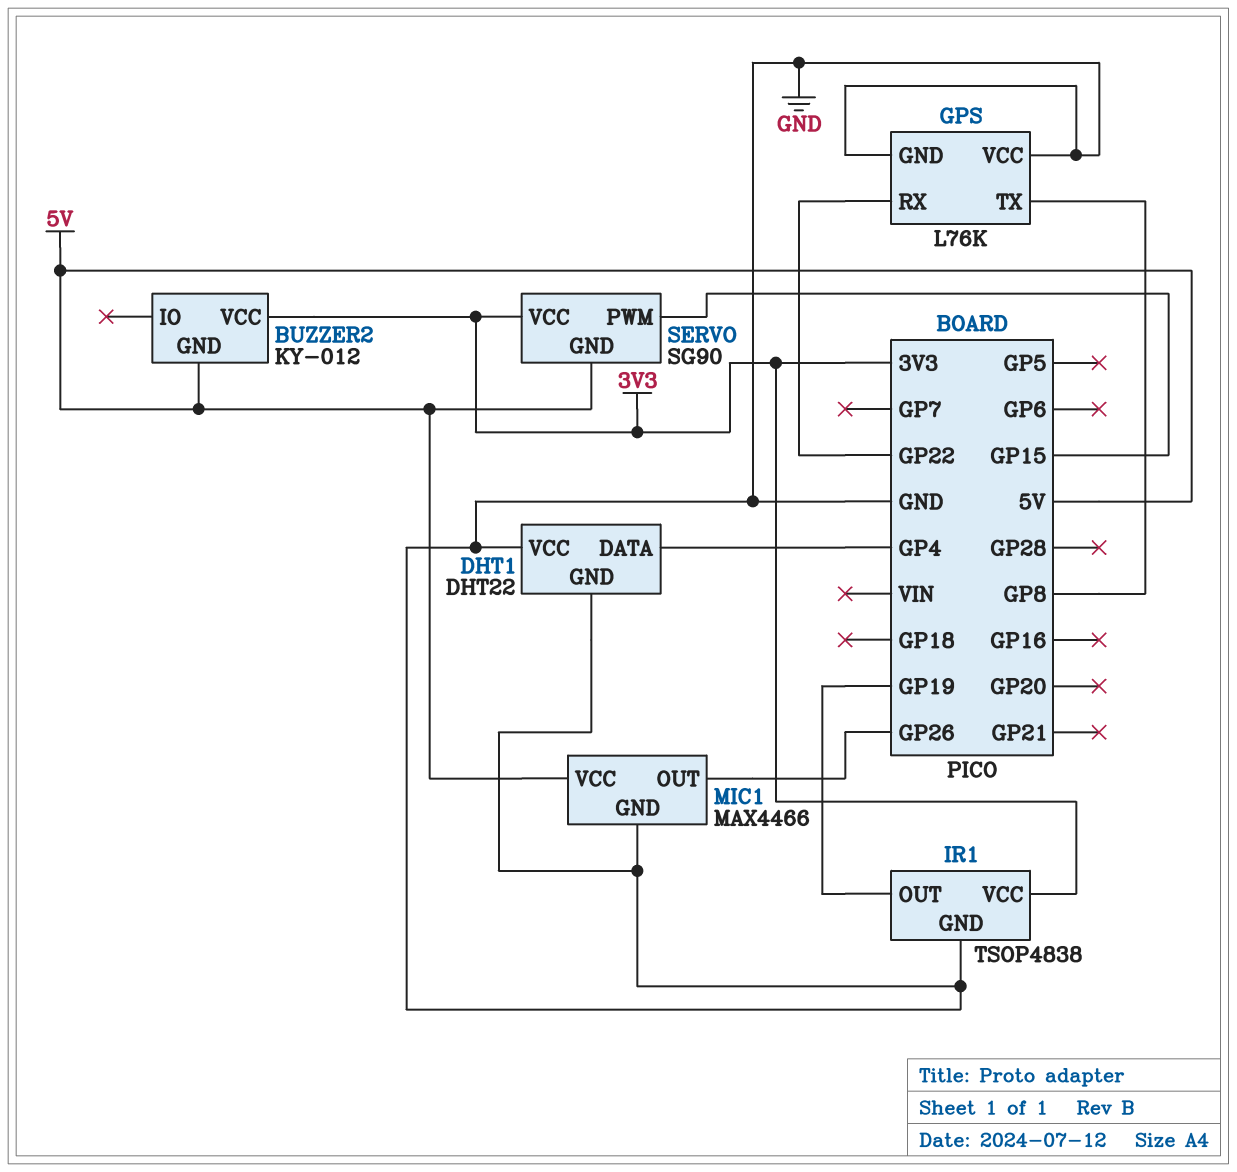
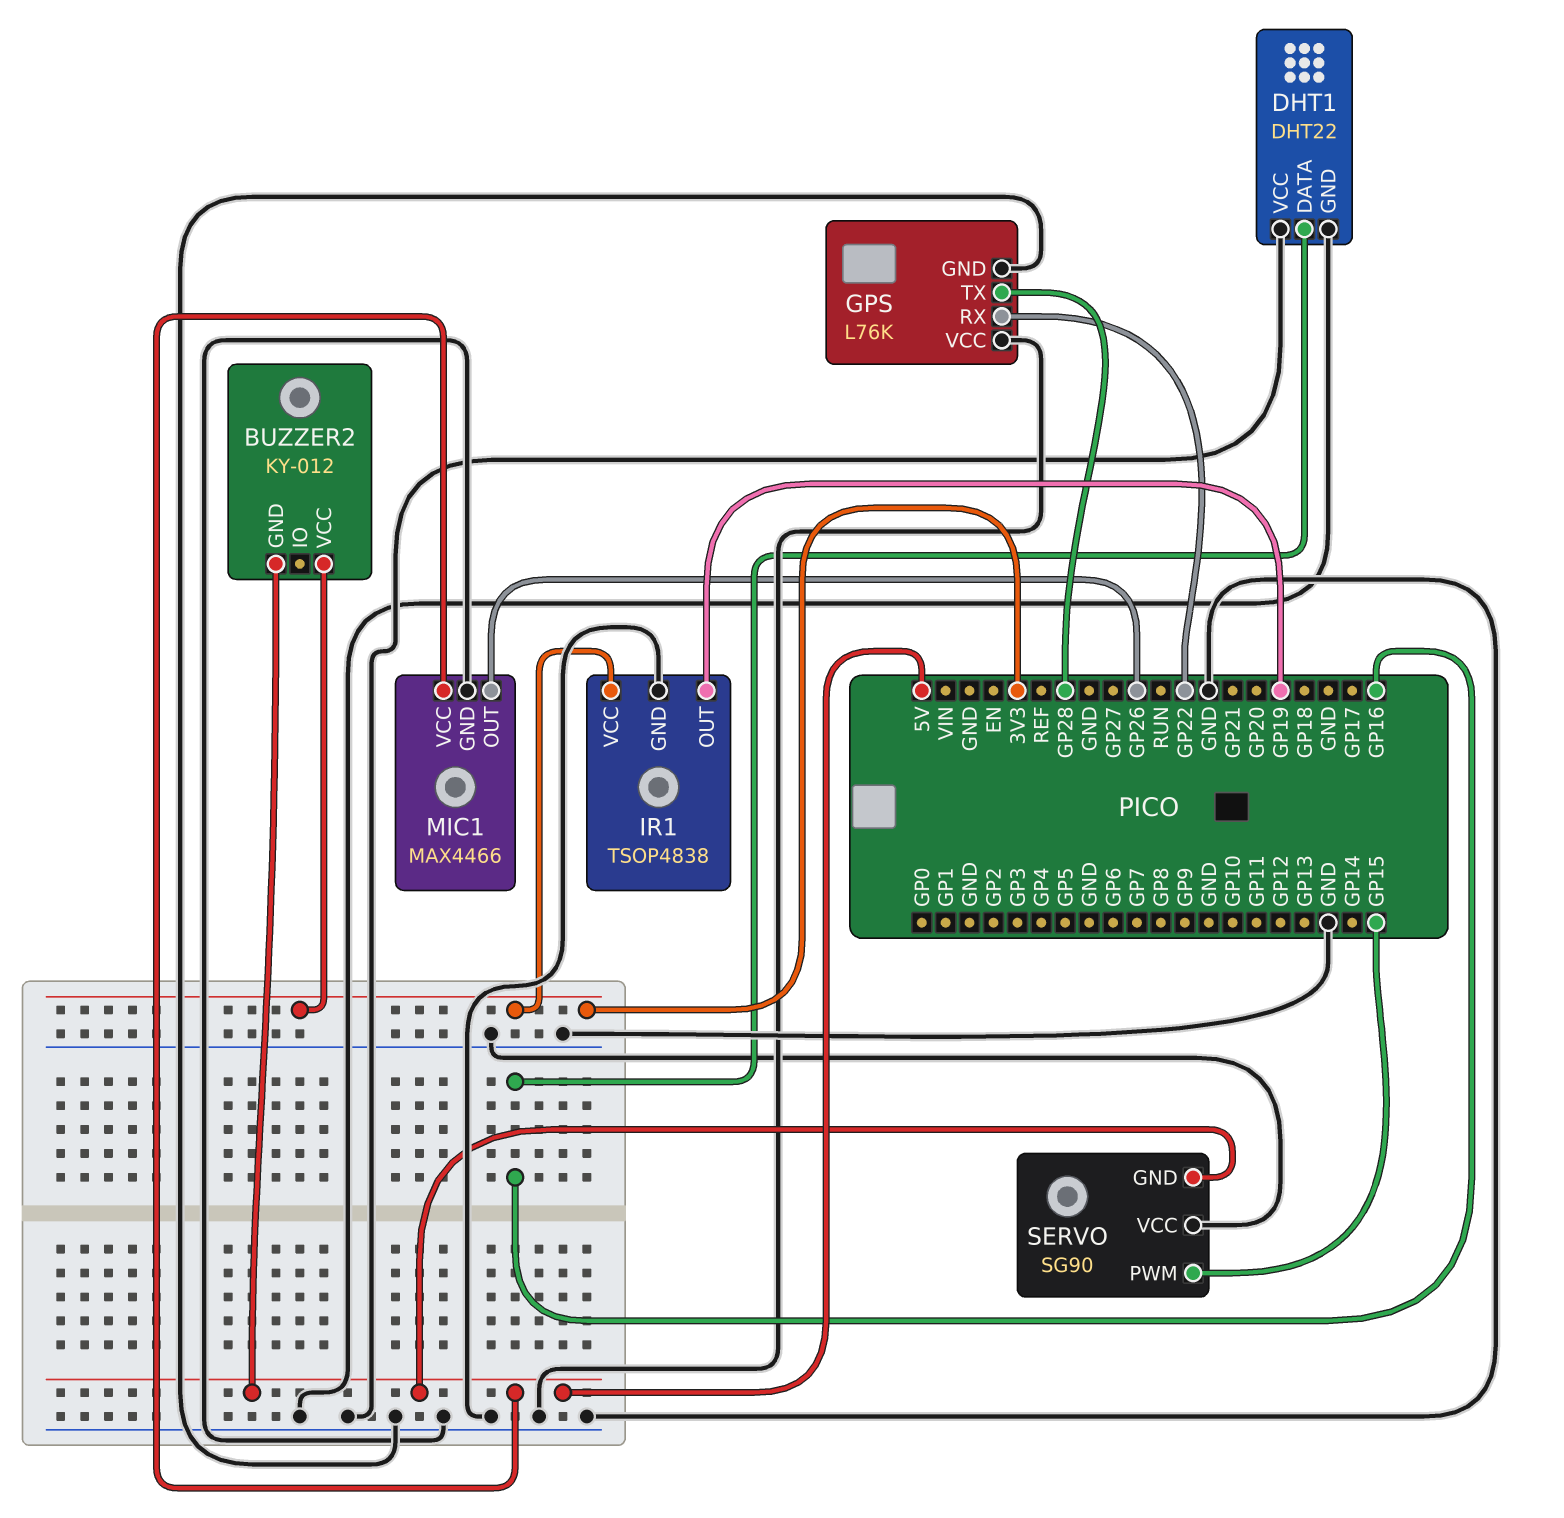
DHT1 pin DATA: GP4 -> GP16
GPS pin TX: GP8 -> GP28
SERVO pin VCC: 3V3 -> GND

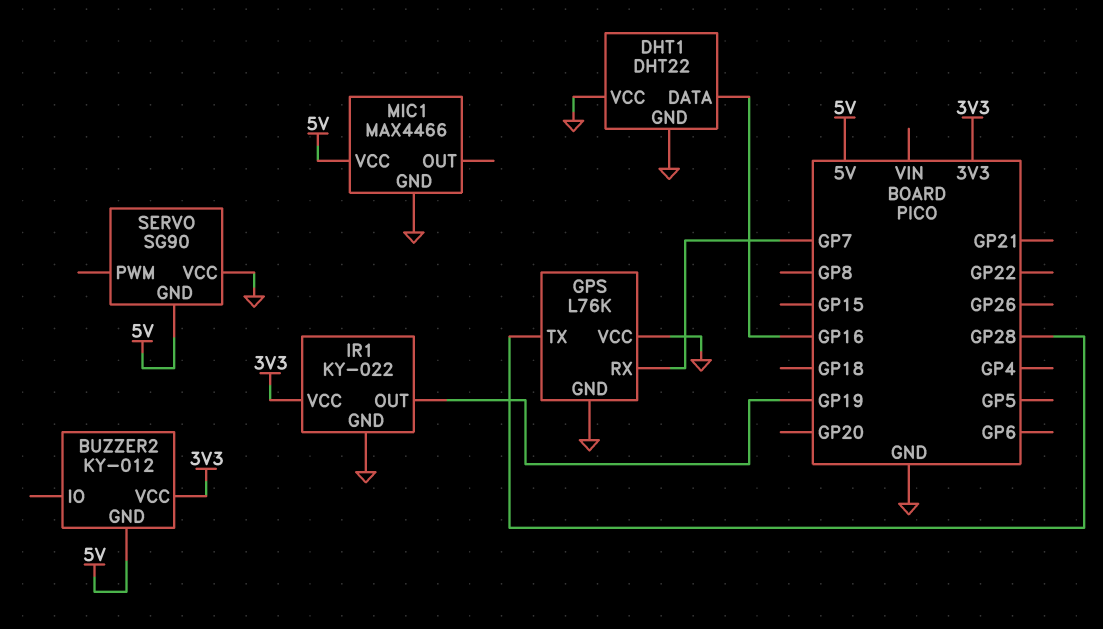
GPS pin RX: GP22 -> GP7
IR1: TSOP4838 -> KY-022
MIC1 pin OUT: GP26 -> none
SERVO pin PWM: GP15 -> none

